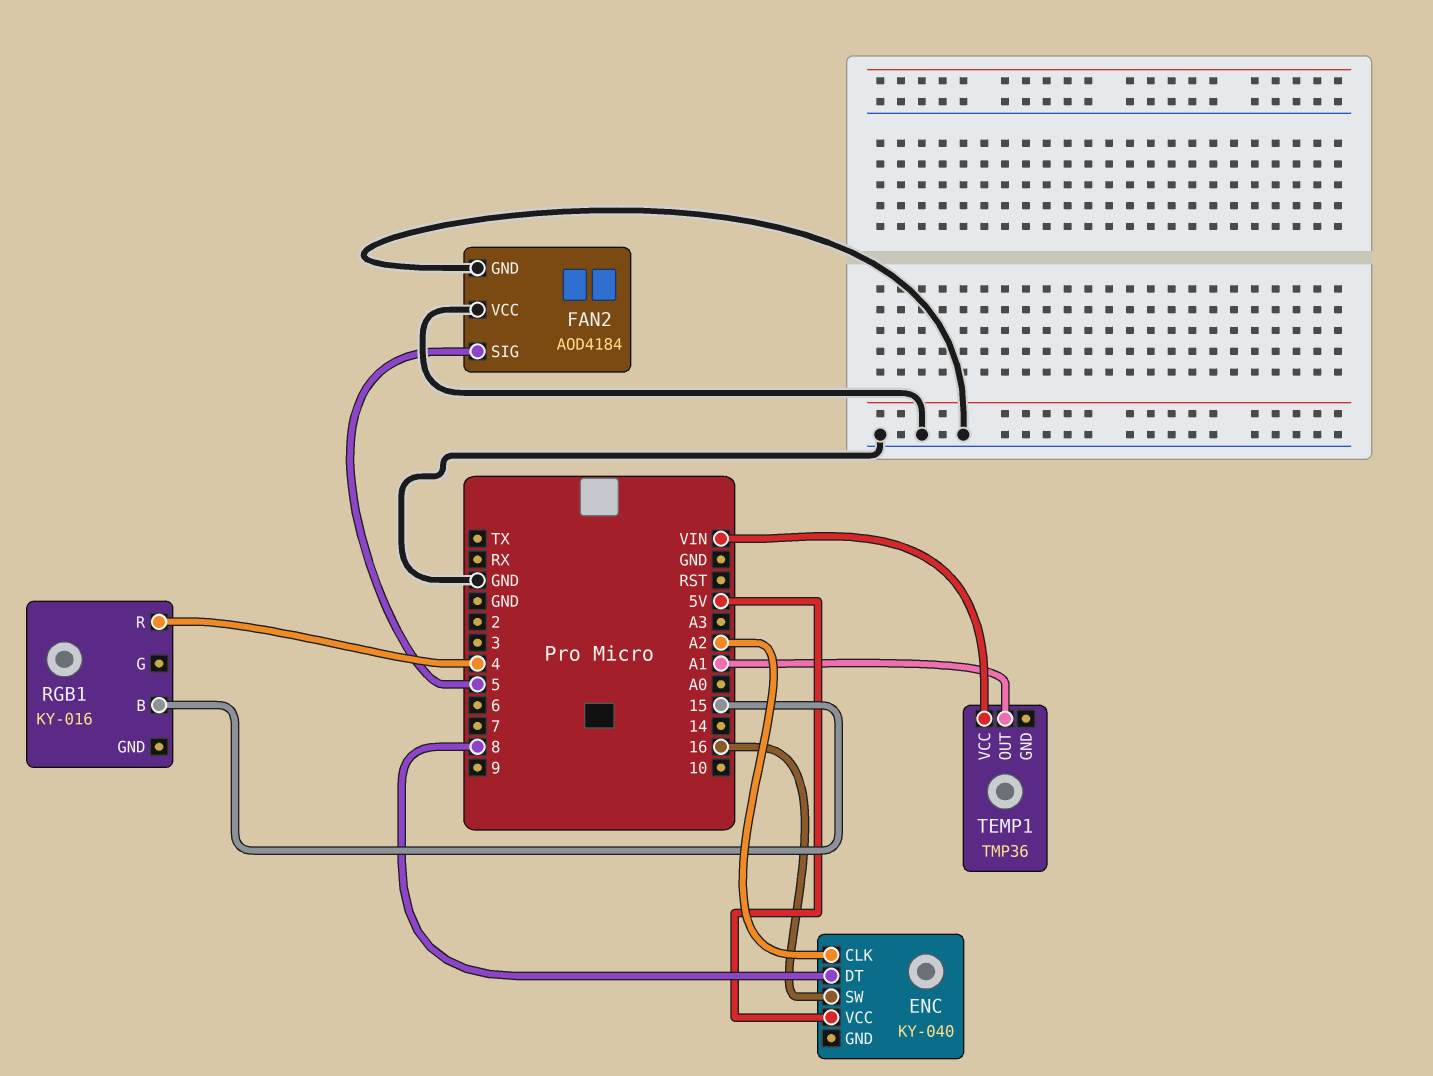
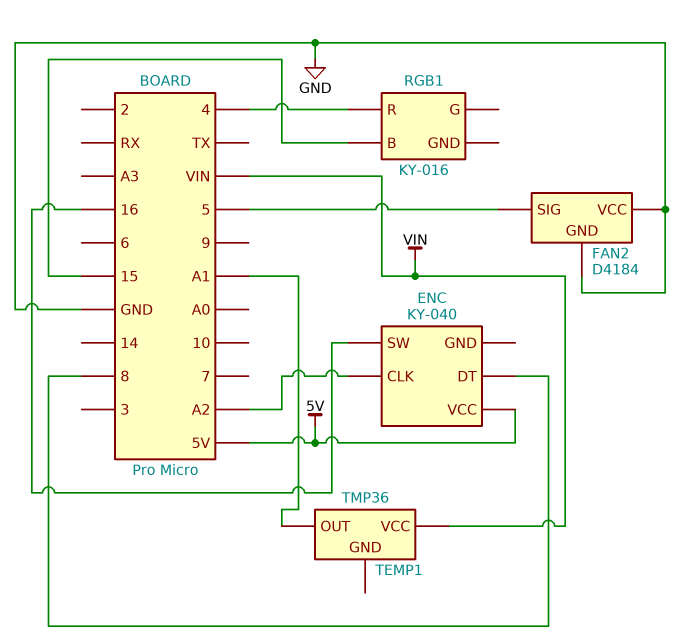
FAN2: AOD4184 -> D4184

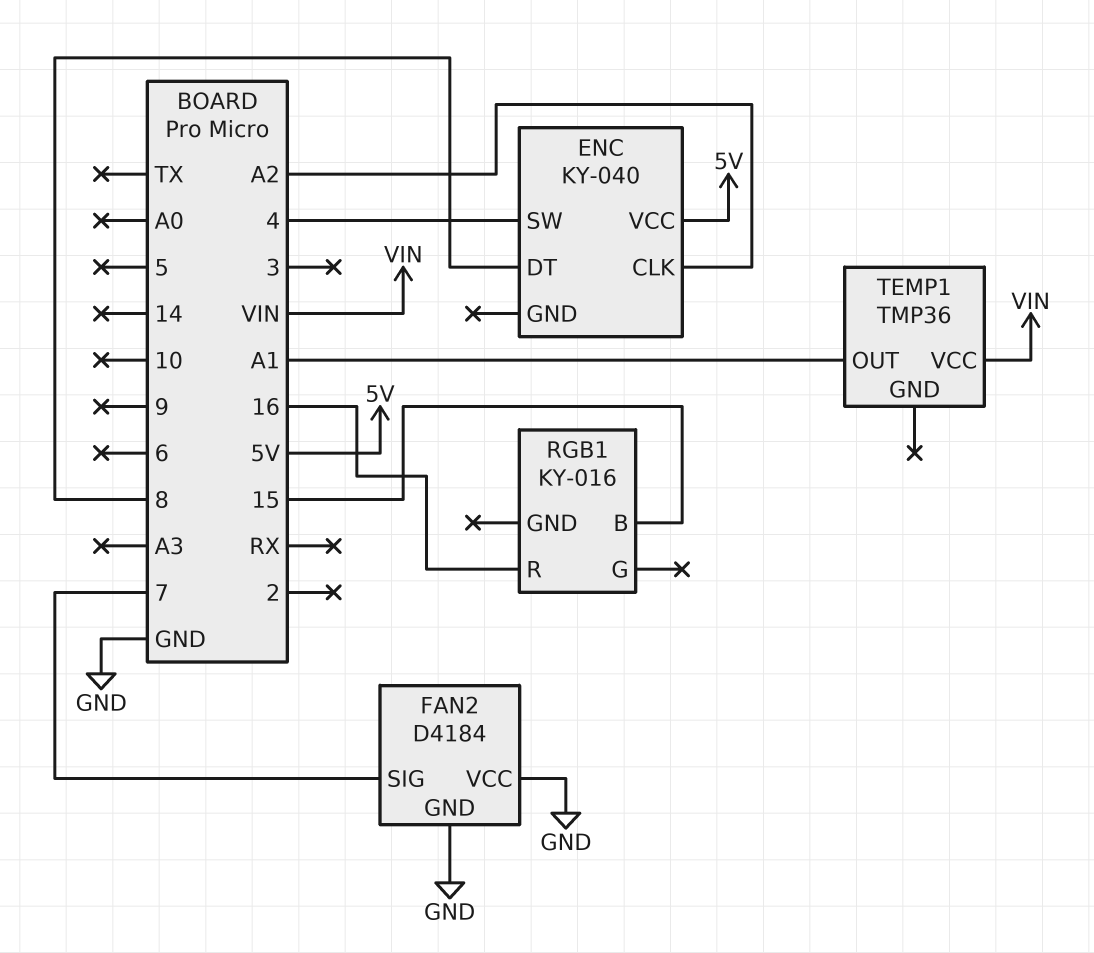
ENC pin SW: 16 -> 4
FAN2 pin SIG: 5 -> 7
RGB1 pin R: 4 -> 16

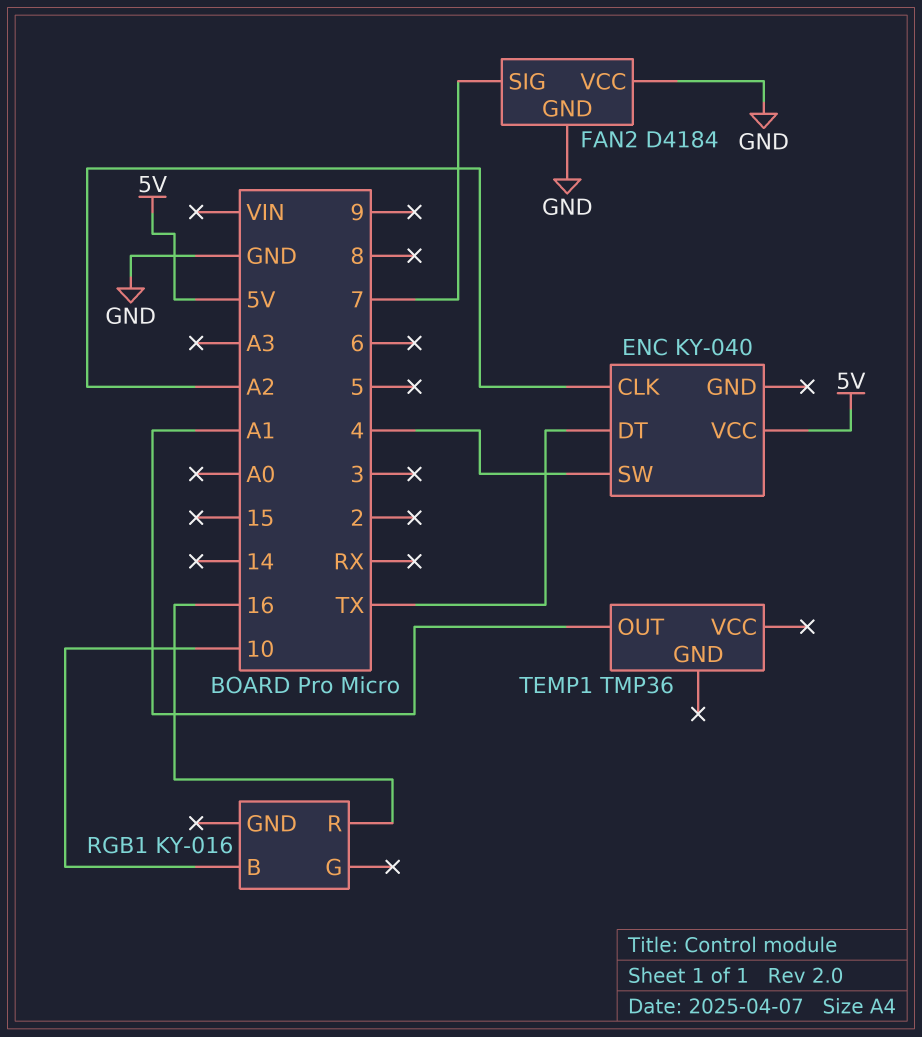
ENC pin DT: 8 -> TX
RGB1 pin B: 15 -> 10
TEMP1 pin VCC: VIN -> none

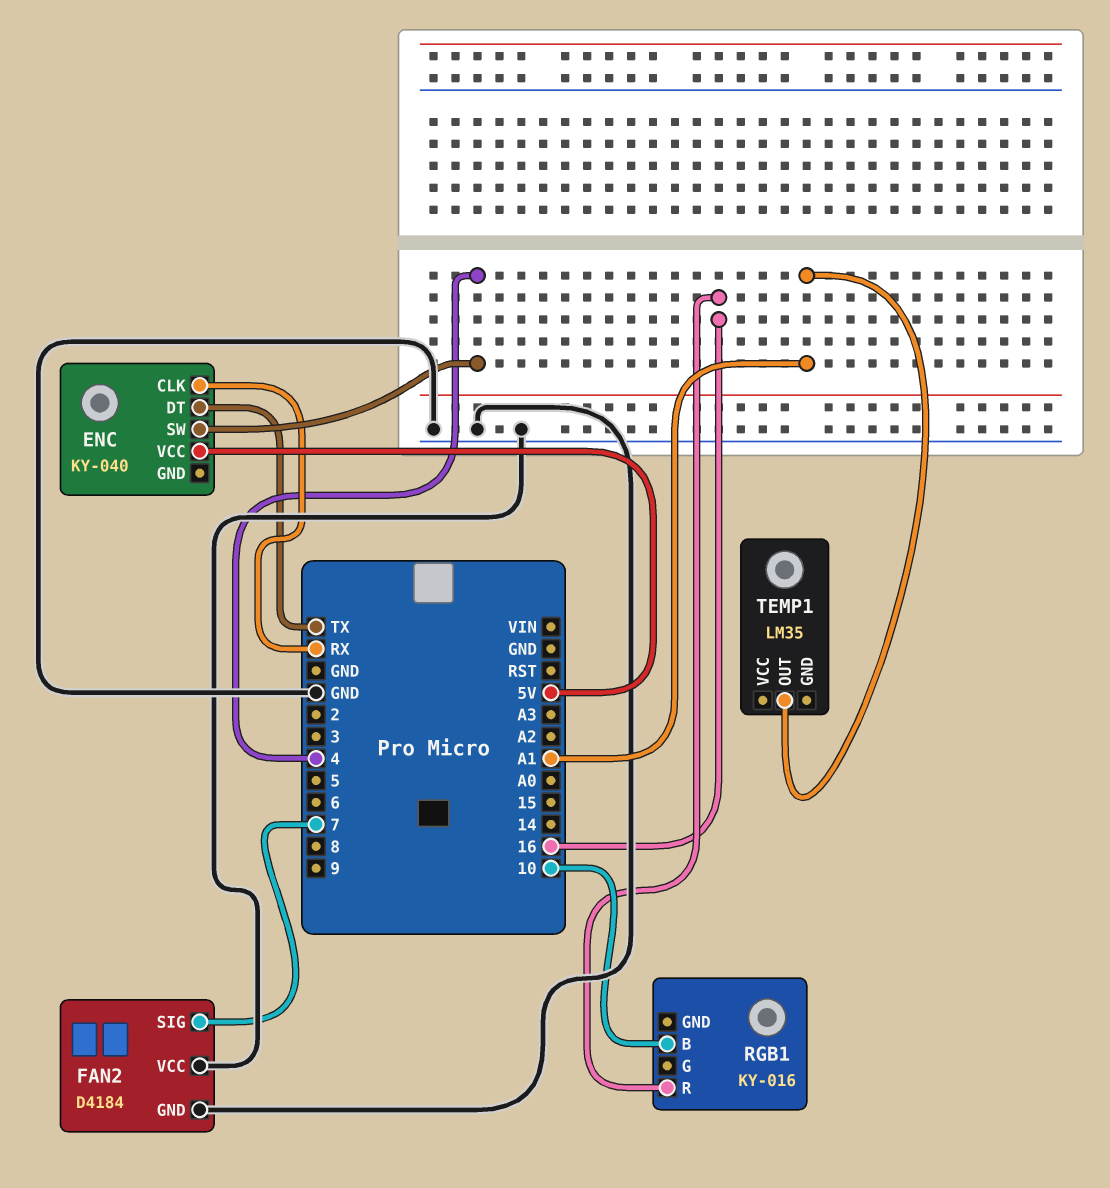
ENC pin CLK: A2 -> RX
TEMP1: TMP36 -> LM35

